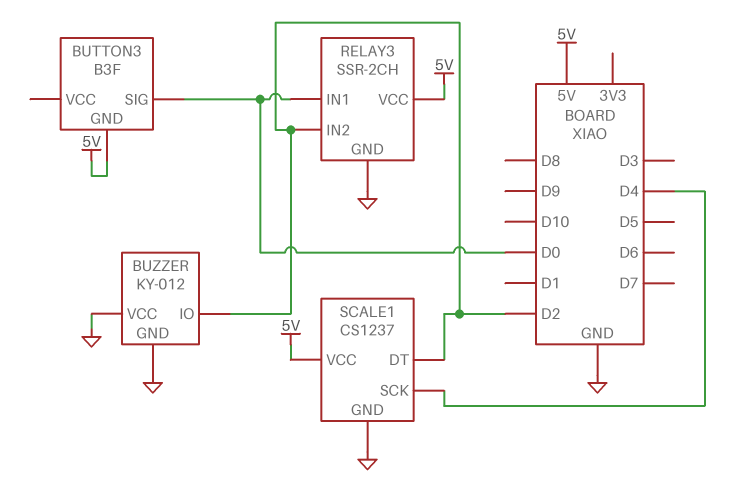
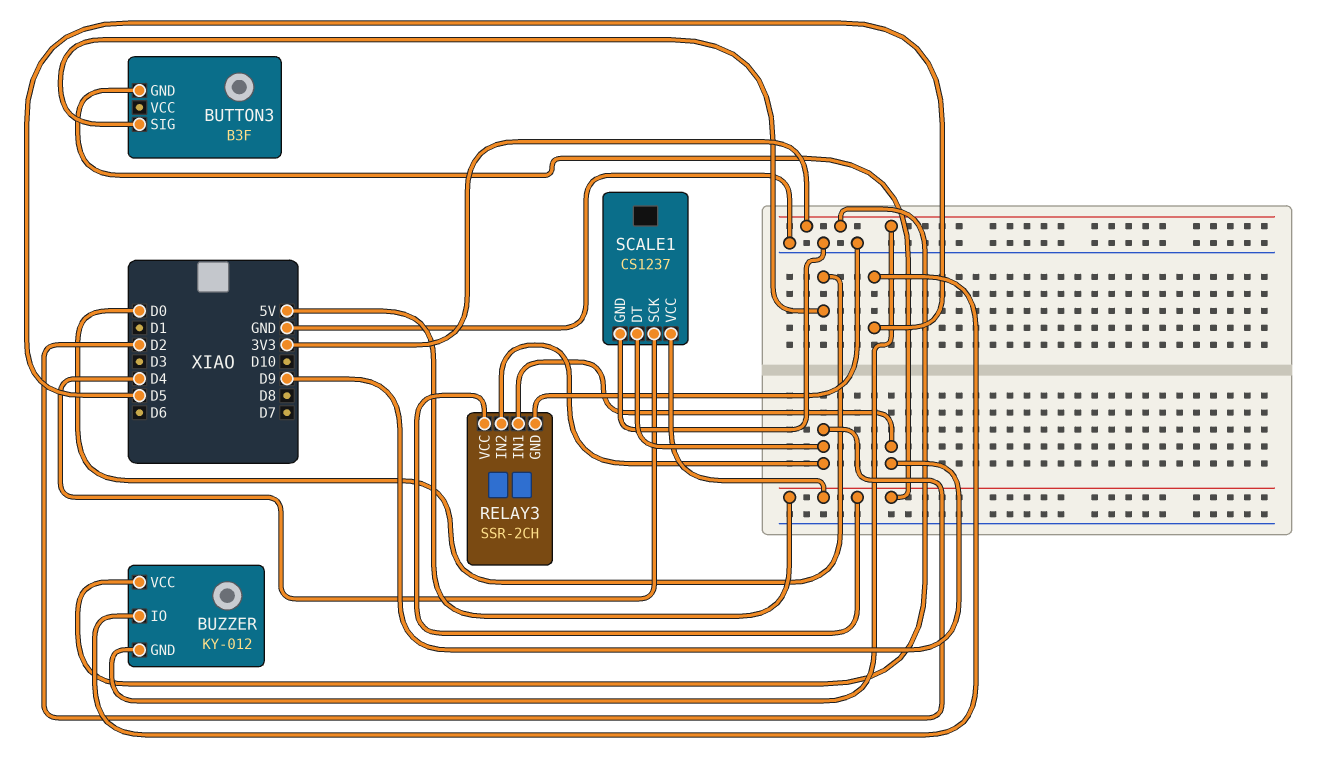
BUZZER pin GND: GND -> 3V3
BUZZER pin IO: D2 -> D5
BUZZER pin VCC: GND -> 3V3
RELAY3 pin IN1: D0 -> D9

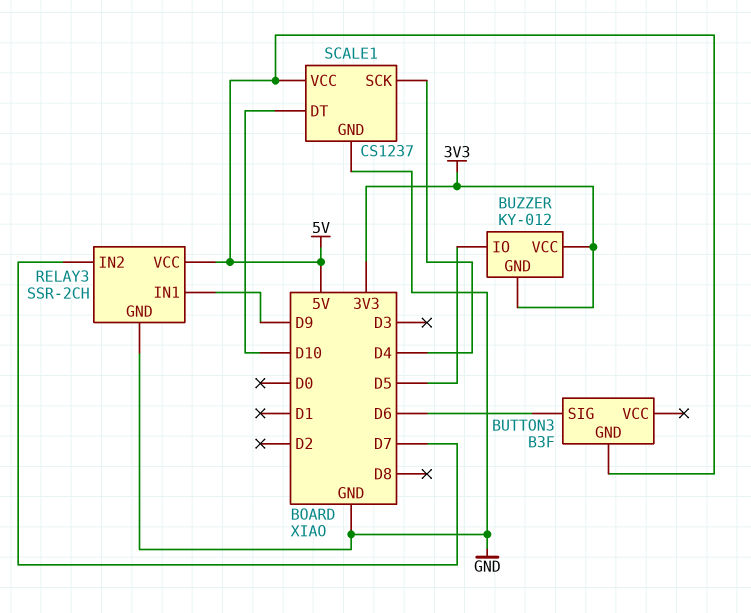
BUTTON3 pin SIG: D0 -> D6
RELAY3 pin IN2: D2 -> D7
SCALE1 pin DT: D2 -> D10

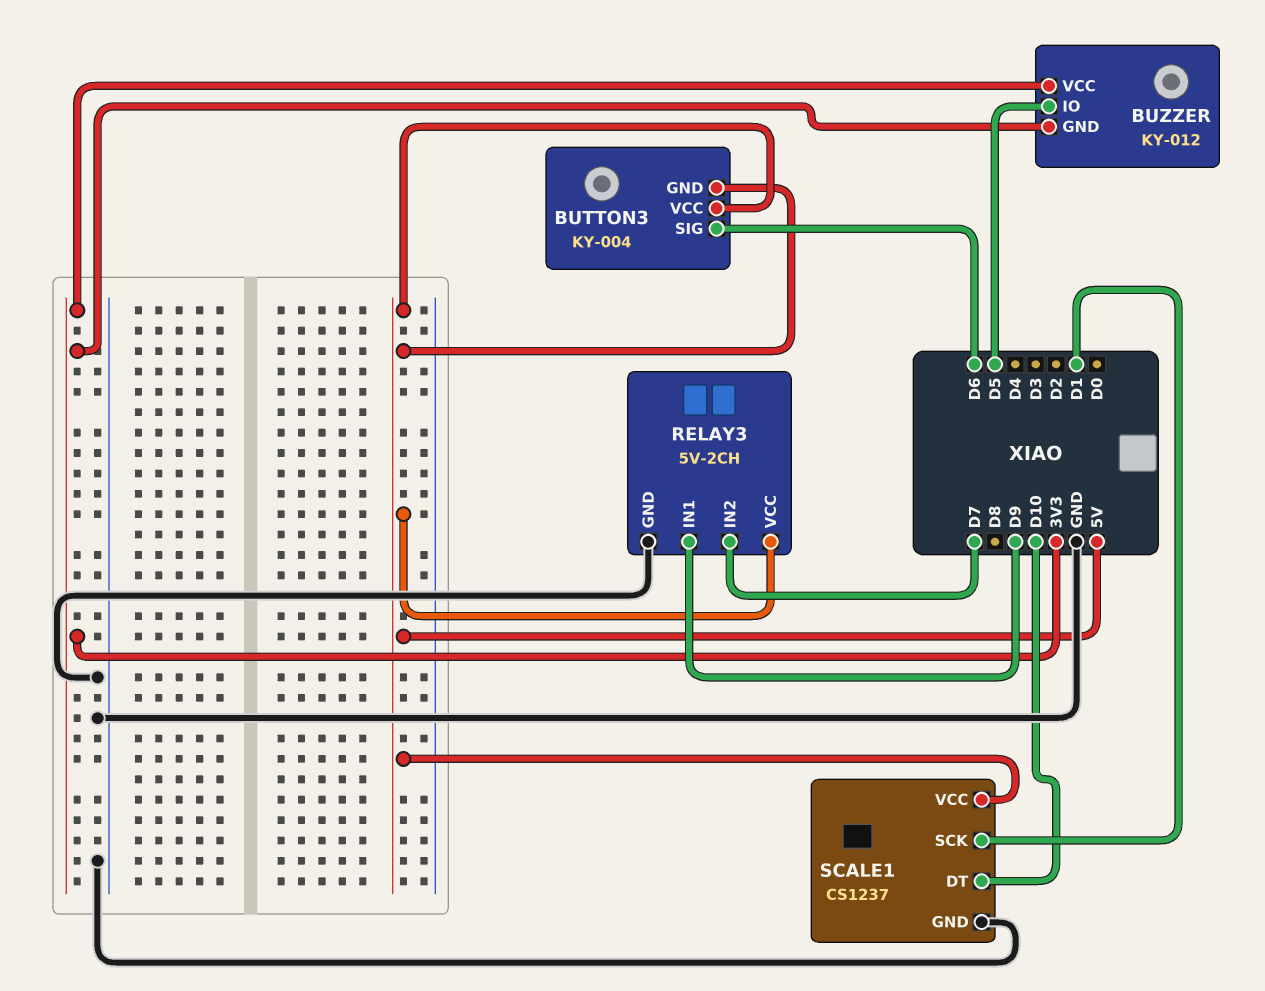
BUTTON3: B3F -> KY-004
BUTTON3 pin VCC: none -> 5V
RELAY3: SSR-2CH -> 5V-2CH
SCALE1 pin SCK: D4 -> D1

